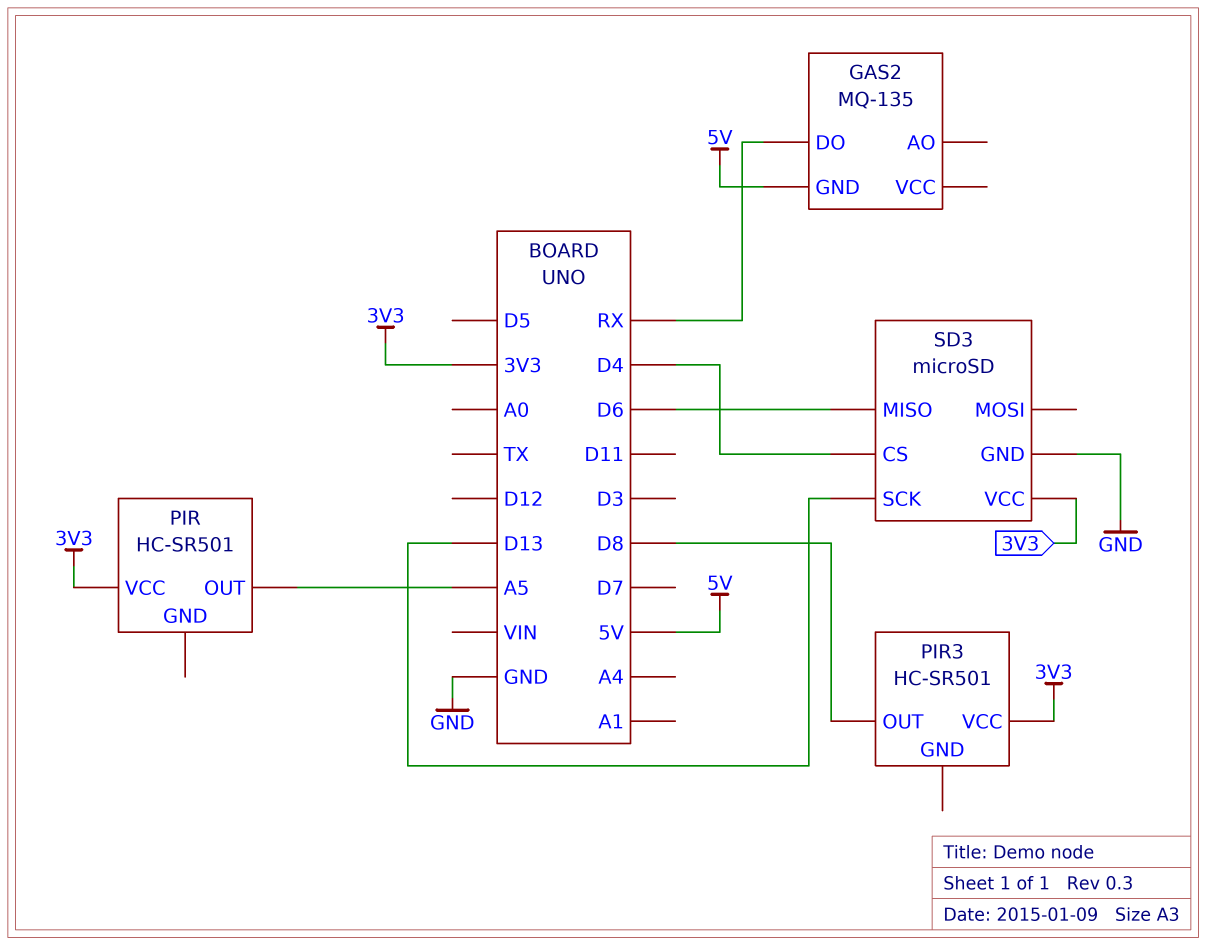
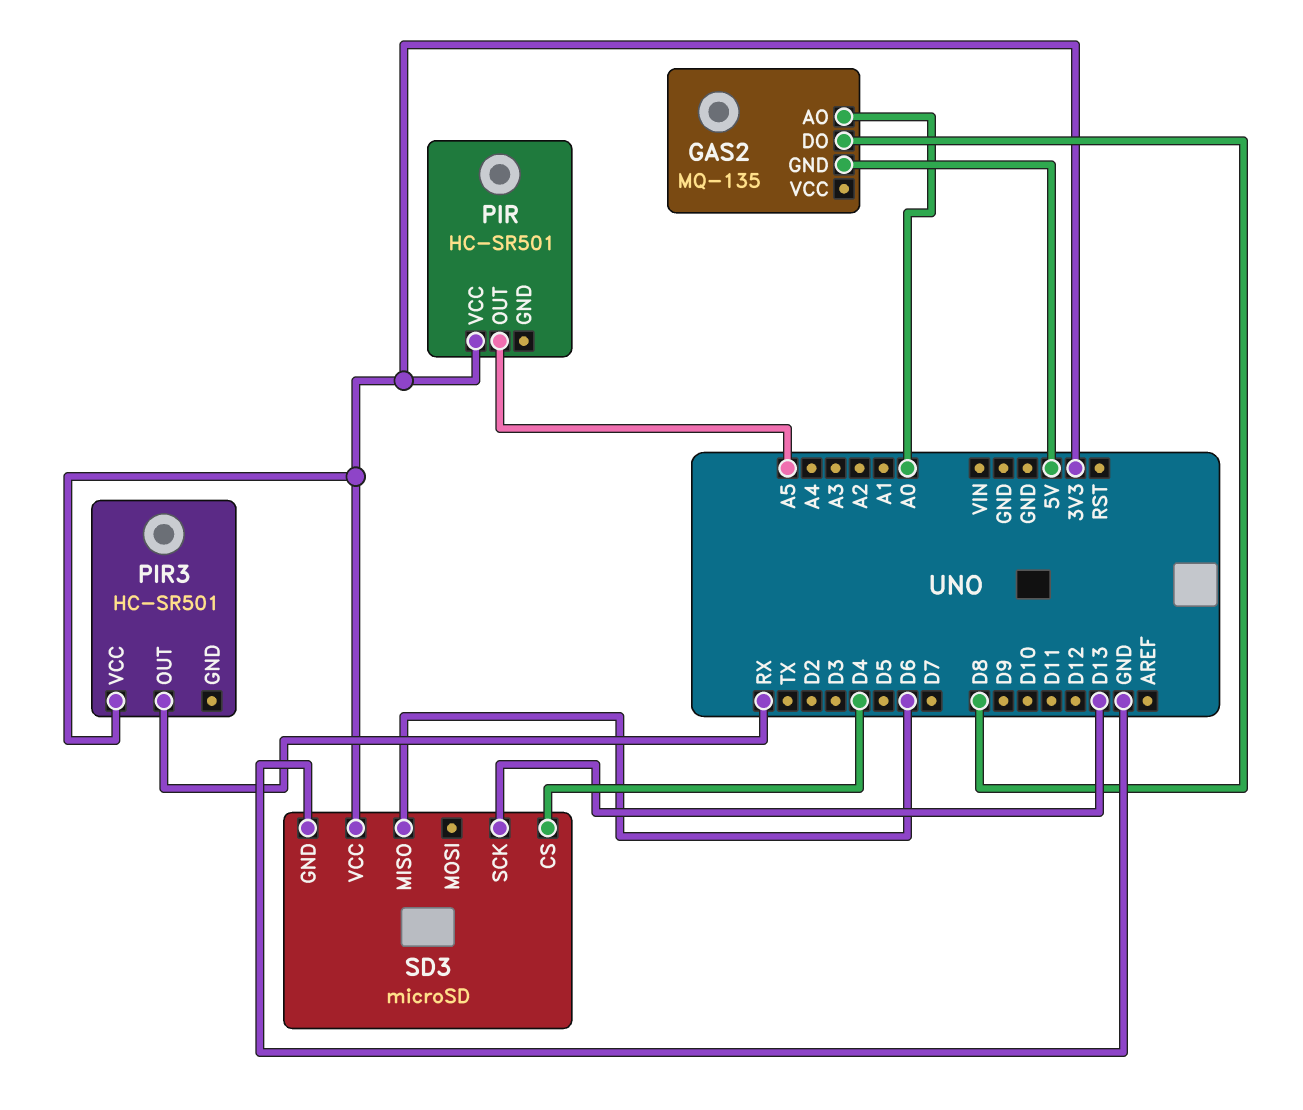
GAS2 pin AO: none -> A0
GAS2 pin DO: RX -> D8
PIR3 pin OUT: D8 -> RX

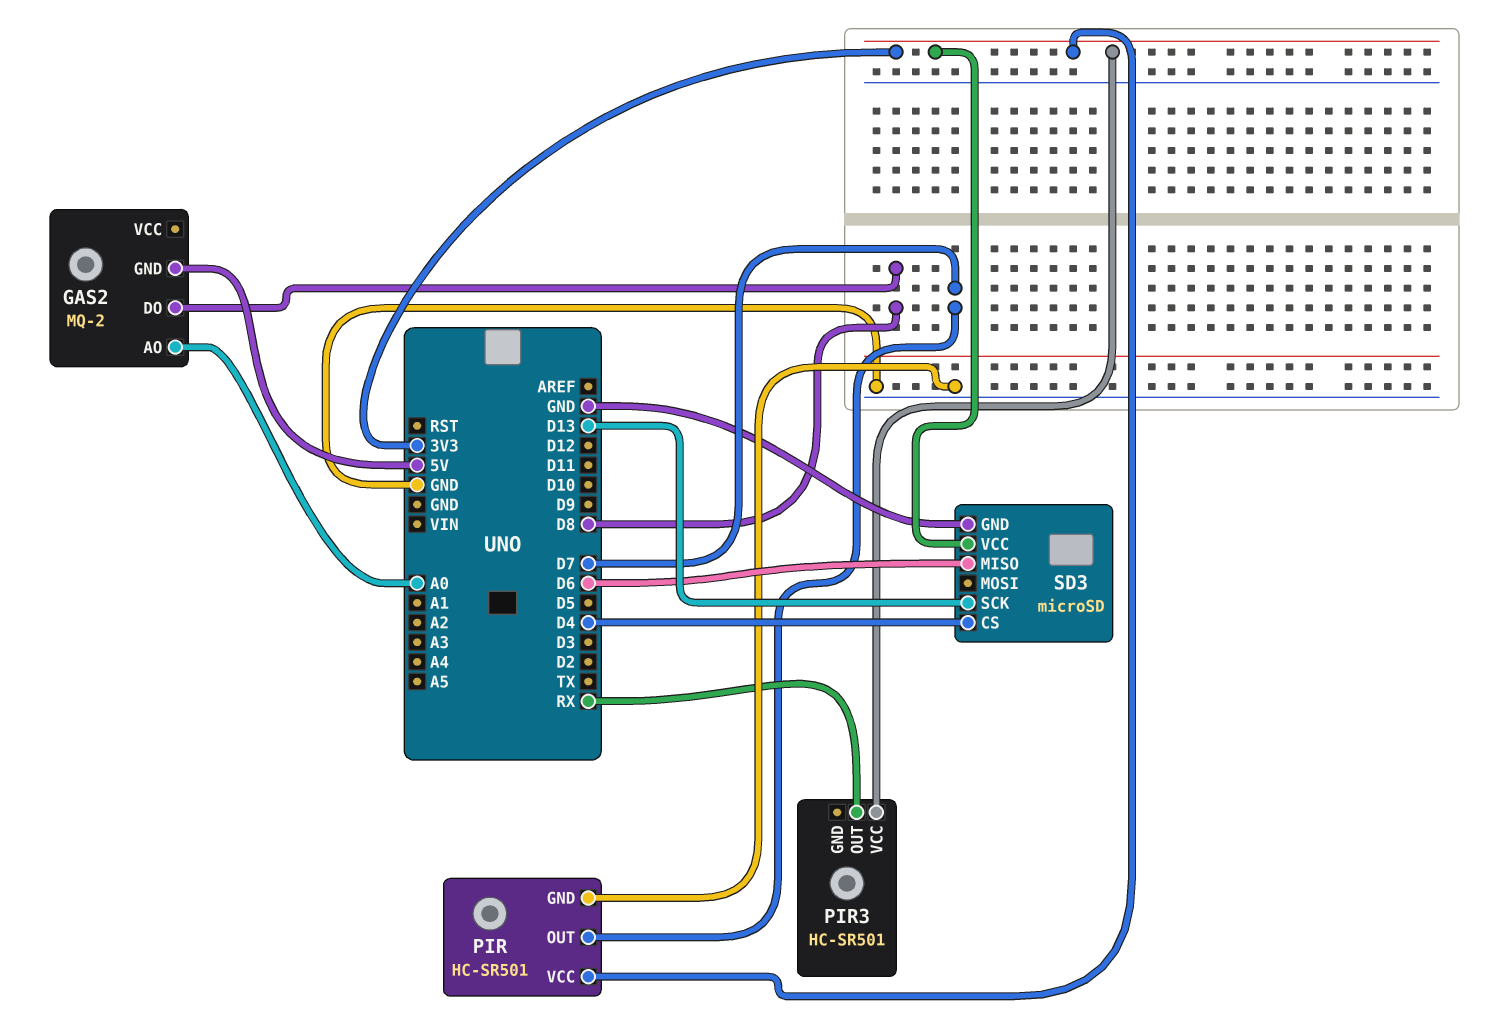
GAS2: MQ-135 -> MQ-2
PIR pin GND: none -> GND
PIR pin OUT: A5 -> D7

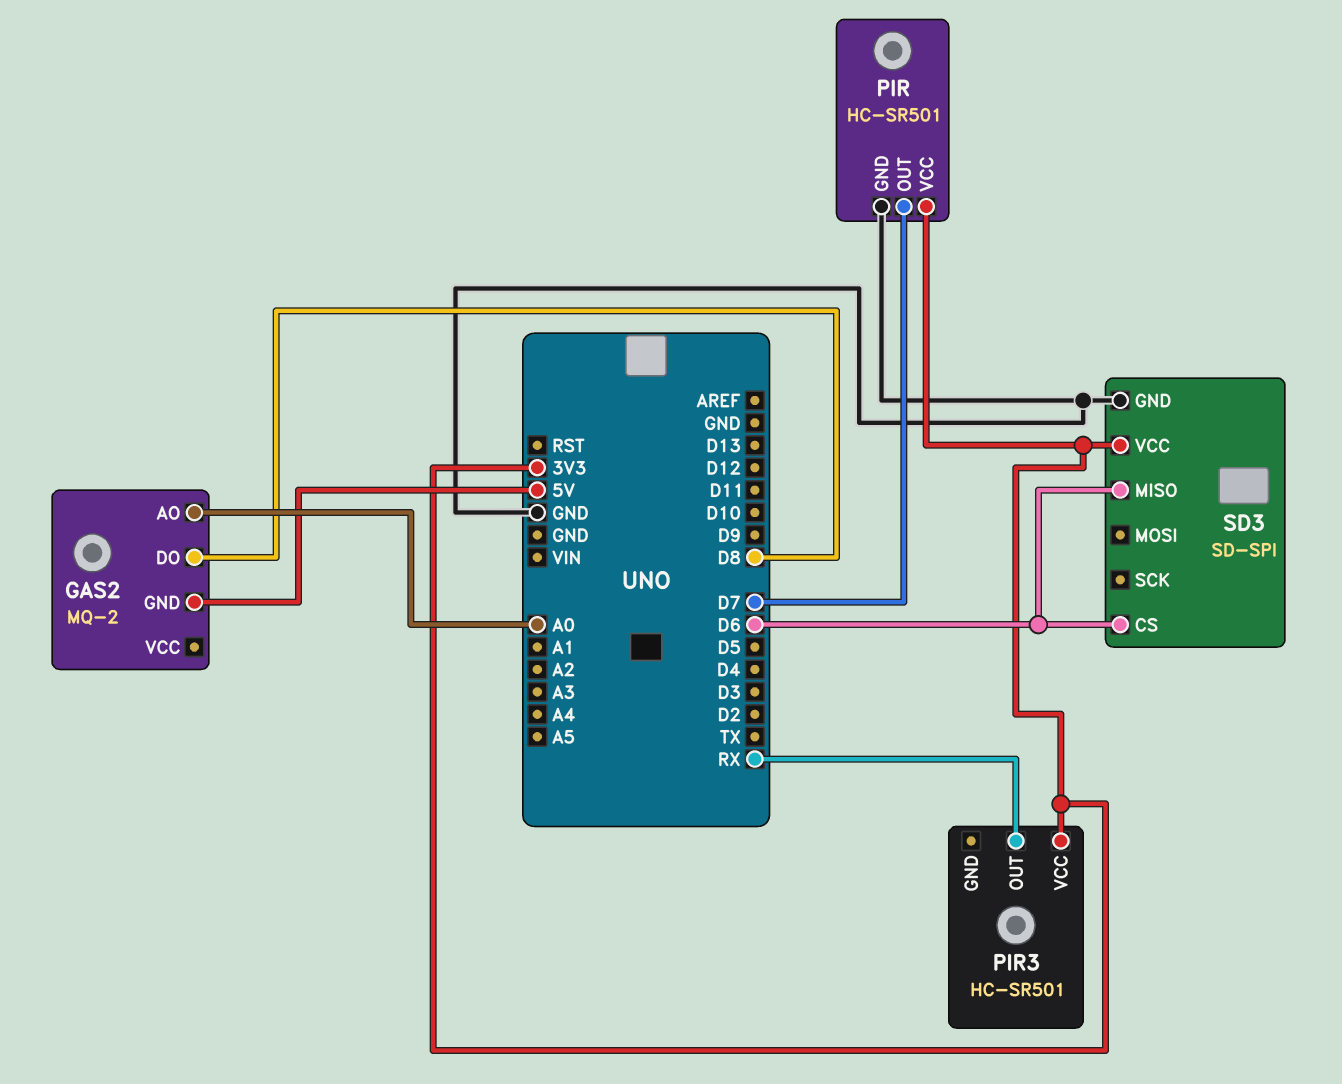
SD3: microSD -> SD-SPI
SD3 pin CS: D4 -> D6
SD3 pin SCK: D13 -> none

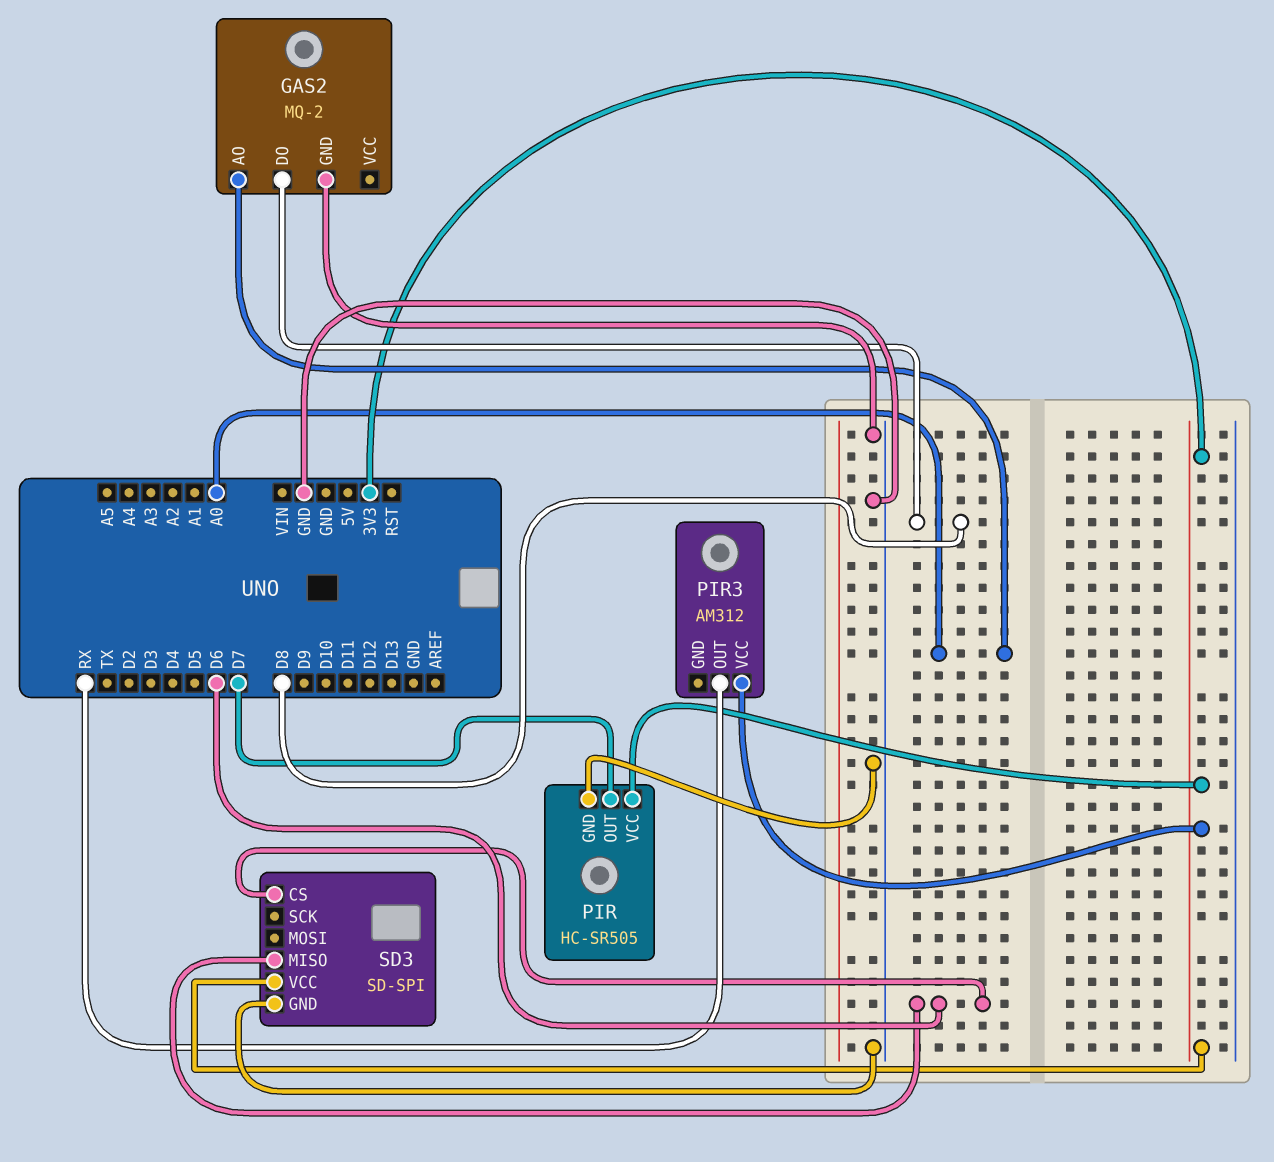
GAS2 pin GND: 5V -> GND
PIR: HC-SR501 -> HC-SR505
PIR3: HC-SR501 -> AM312

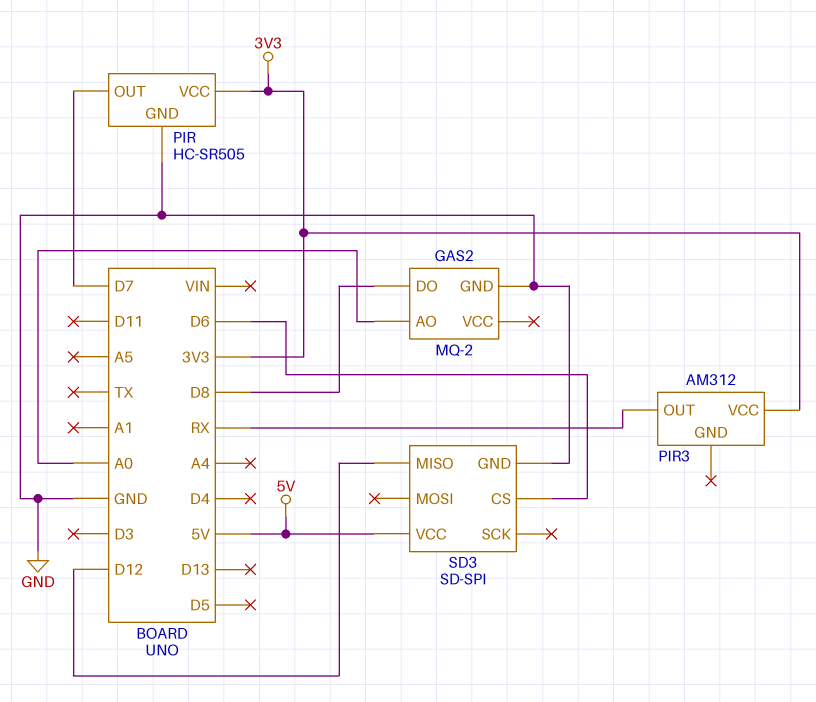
SD3 pin MISO: D6 -> D12
SD3 pin VCC: 3V3 -> 5V

